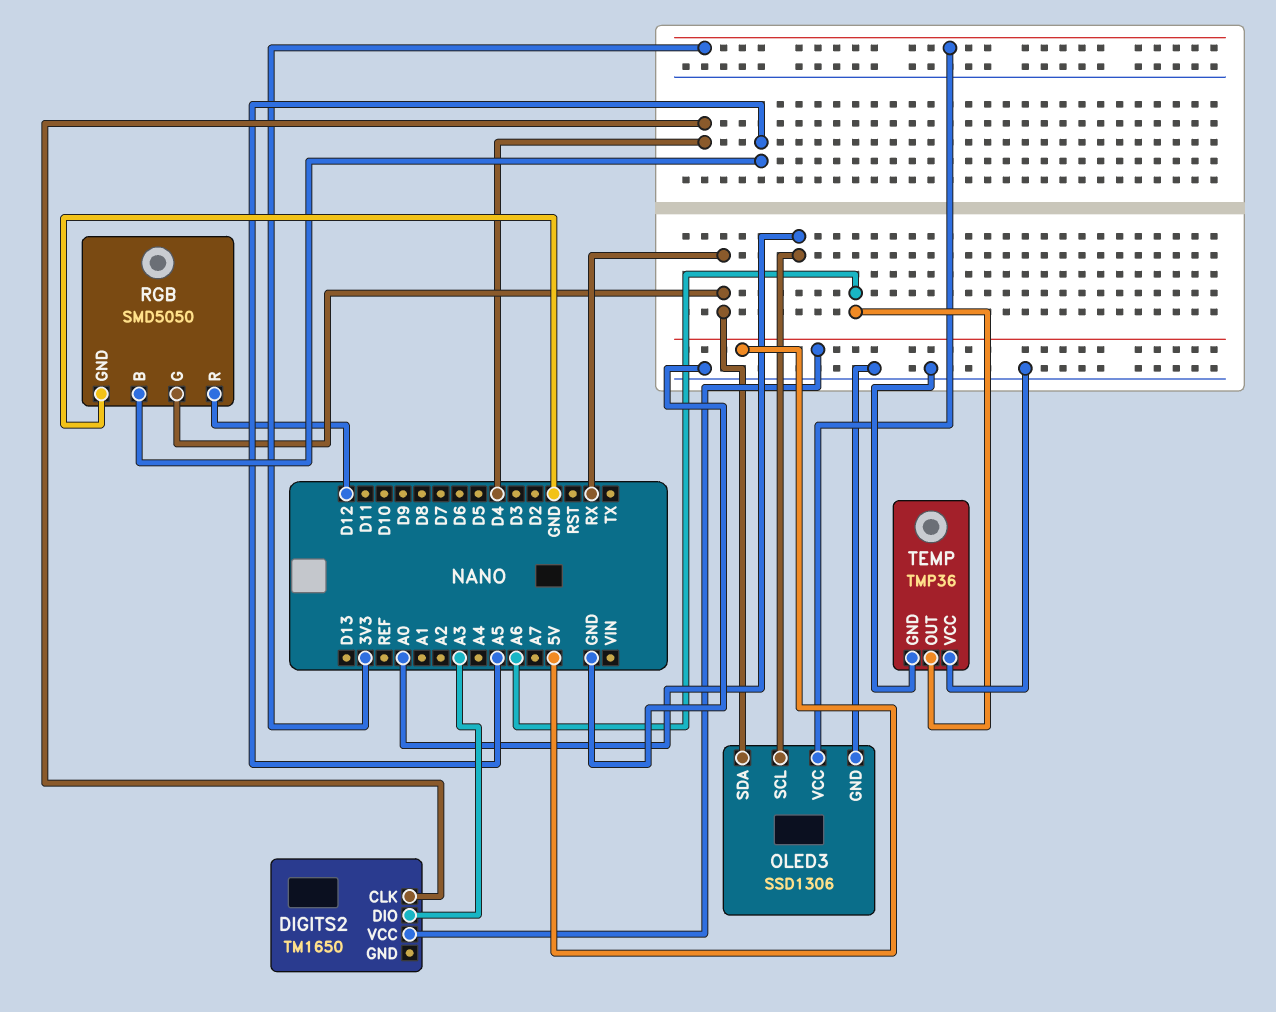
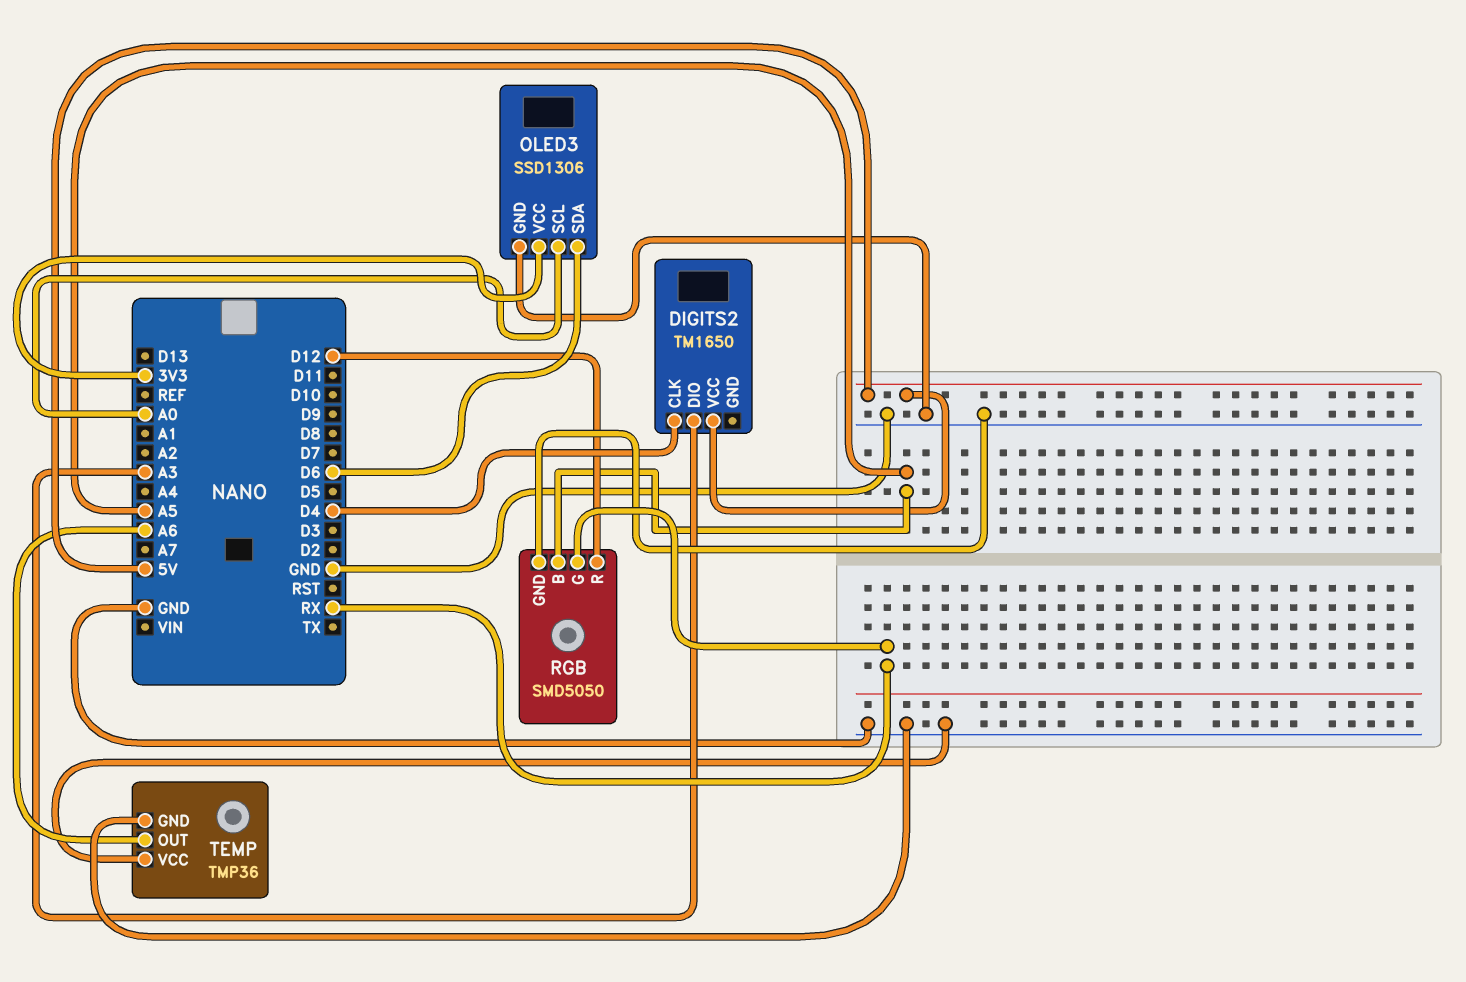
OLED3 pin SDA: RX -> D6

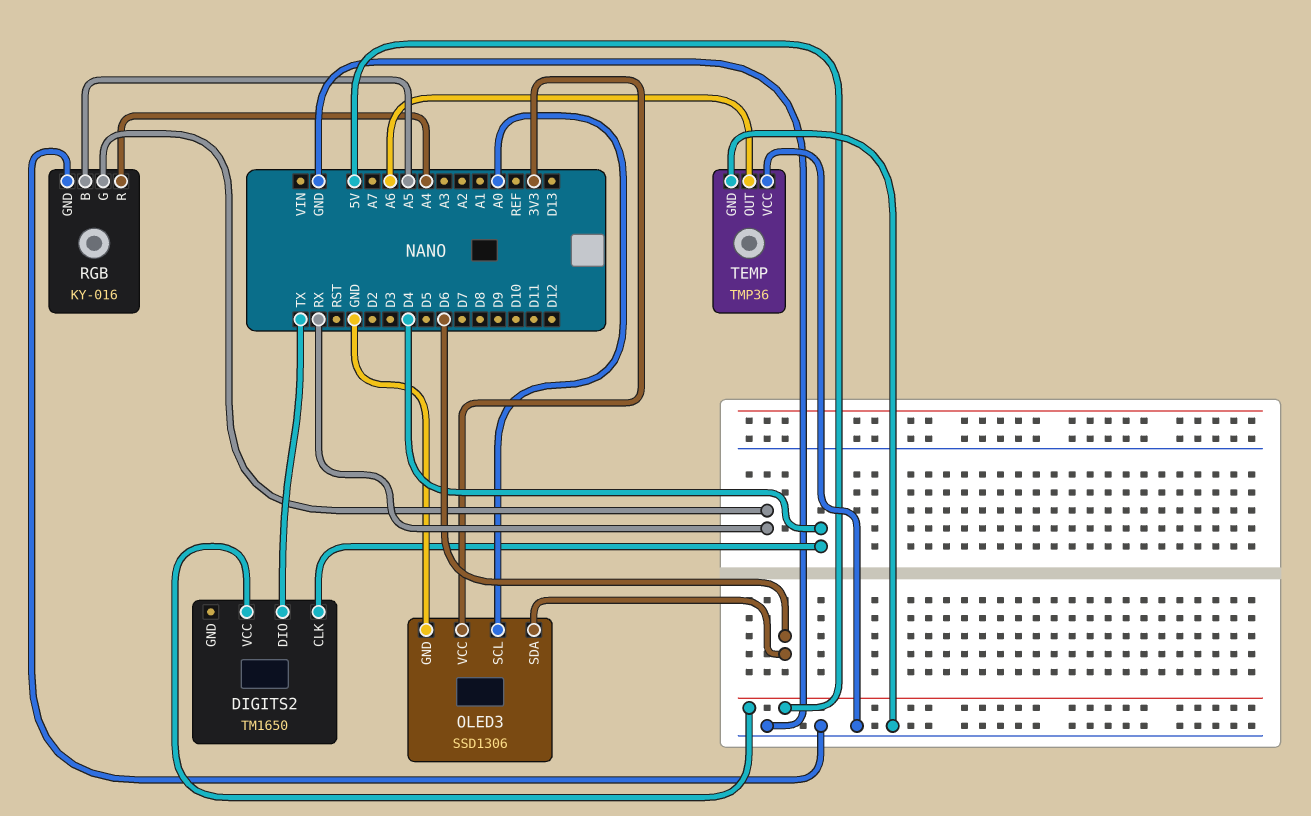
DIGITS2 pin DIO: A3 -> TX
RGB: SMD5050 -> KY-016
RGB pin R: D12 -> A4

